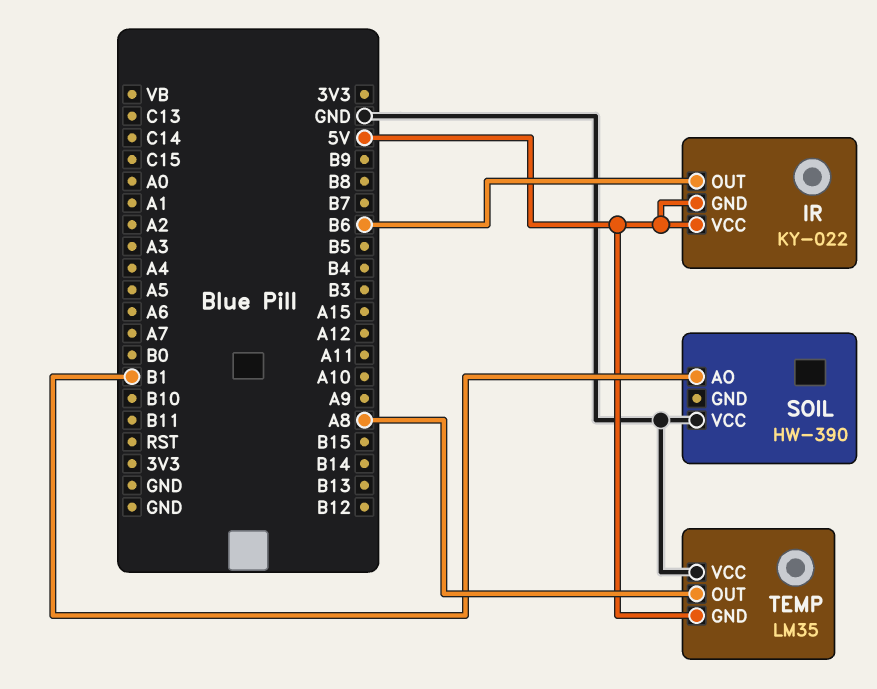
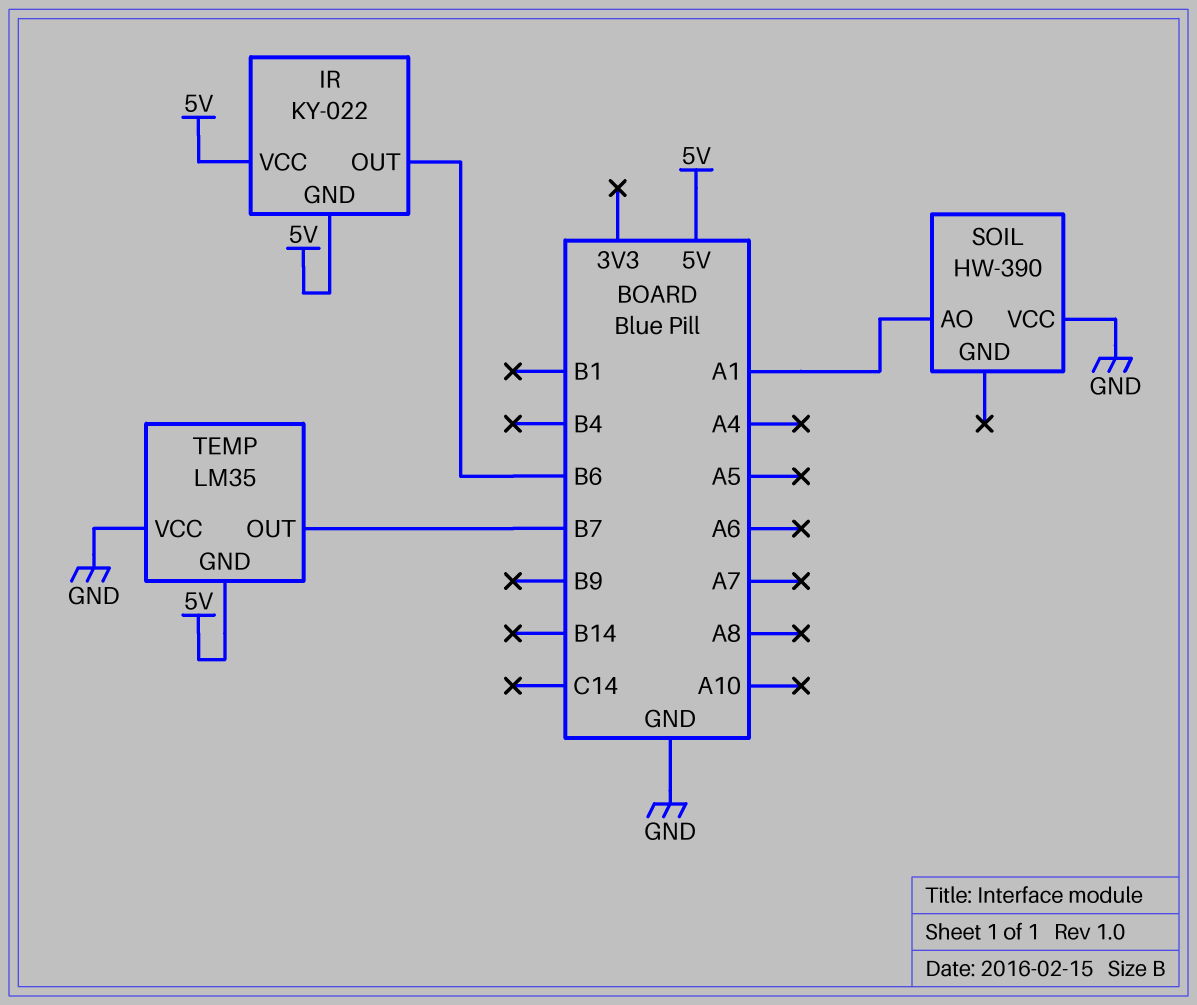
SOIL pin AO: B1 -> A1
TEMP pin OUT: A8 -> B7

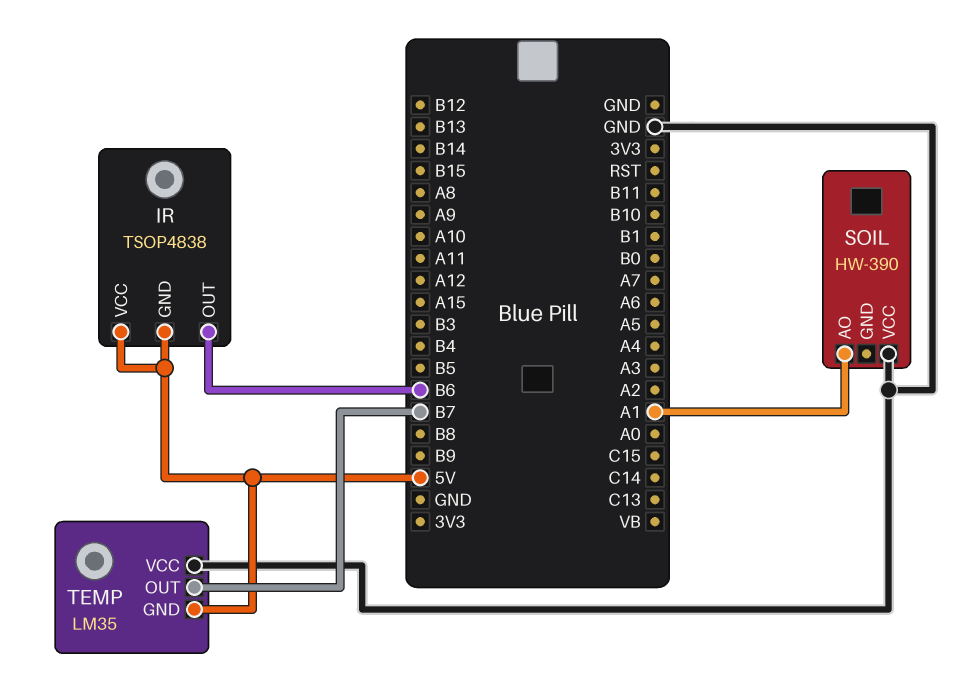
IR: KY-022 -> TSOP4838

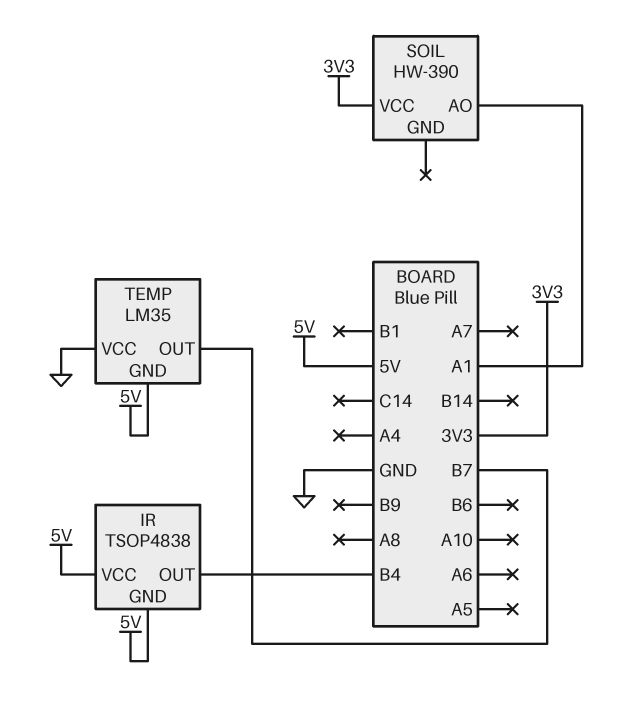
IR pin OUT: B6 -> B4
SOIL pin VCC: GND -> 3V3

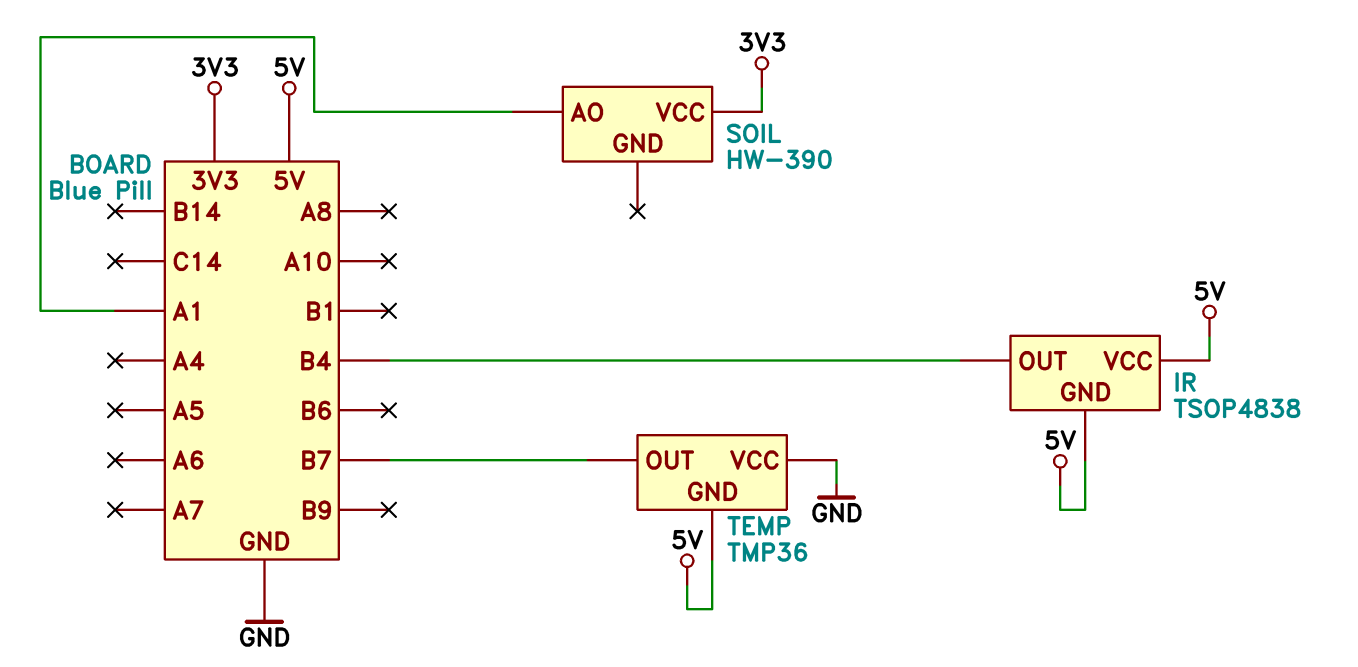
TEMP: LM35 -> TMP36

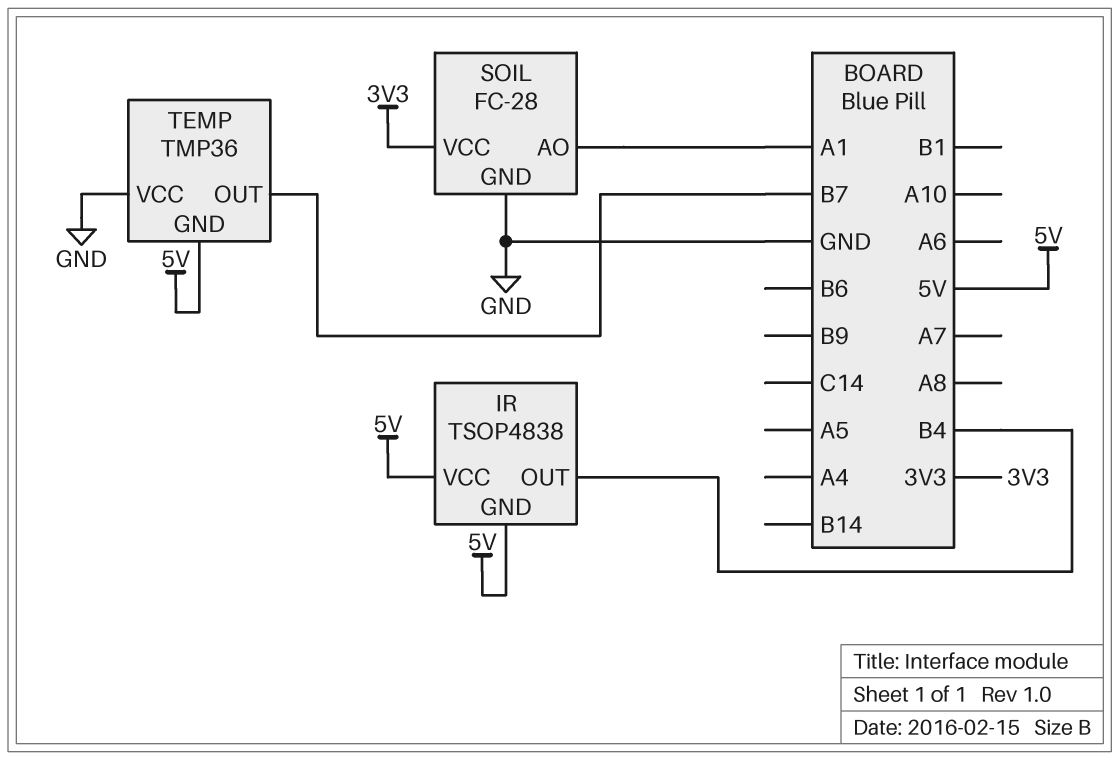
SOIL: HW-390 -> FC-28
SOIL pin GND: none -> GND

